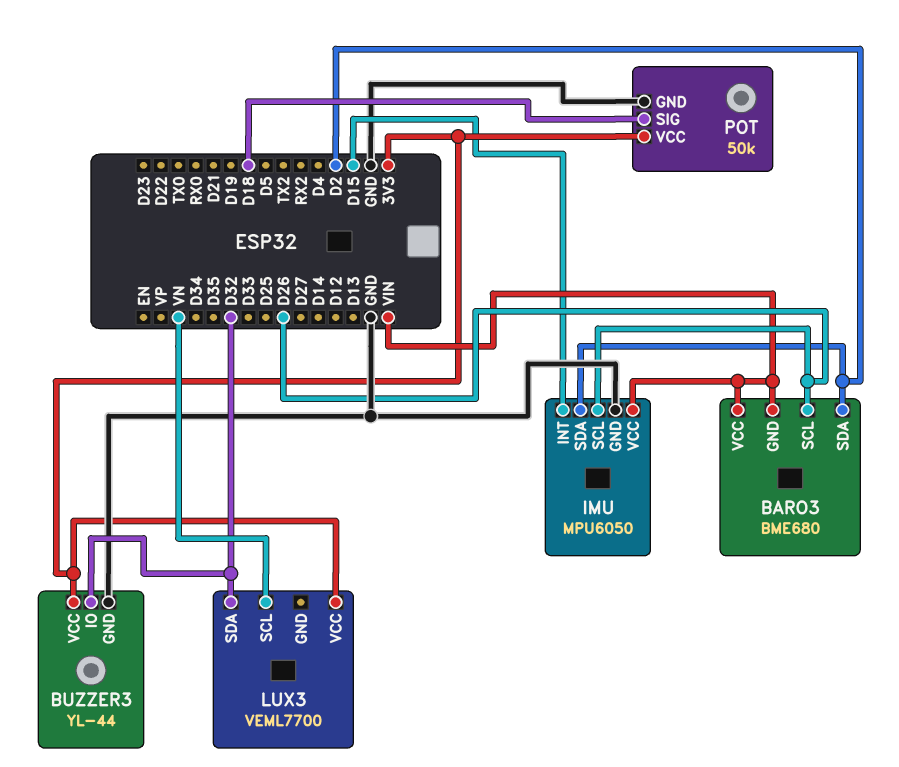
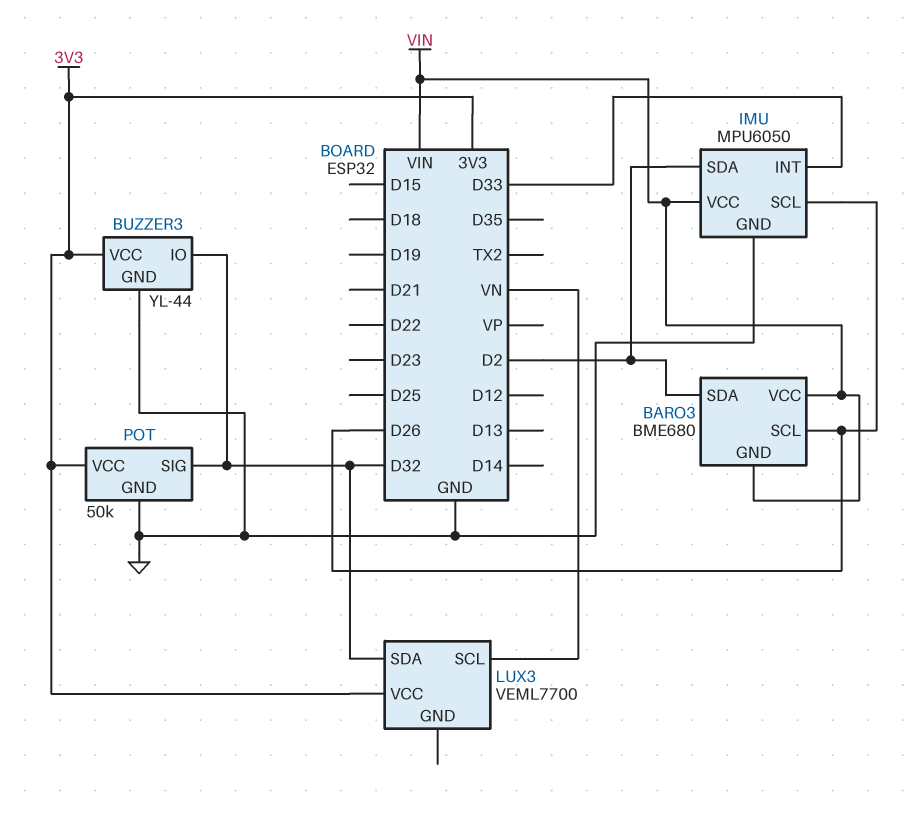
IMU pin INT: D15 -> D33
POT pin SIG: D18 -> D32

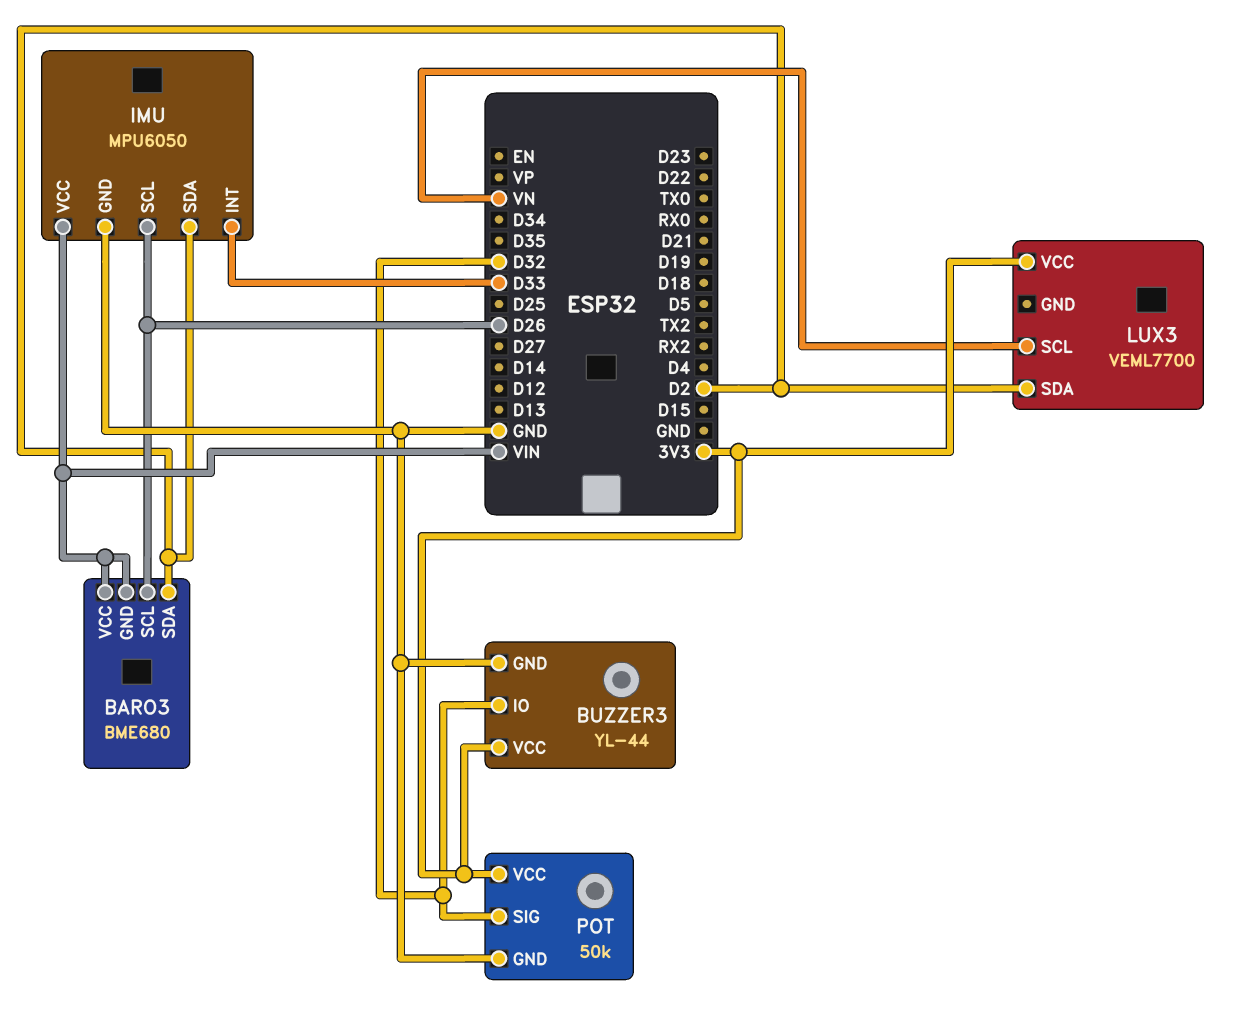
LUX3 pin SDA: D32 -> D2

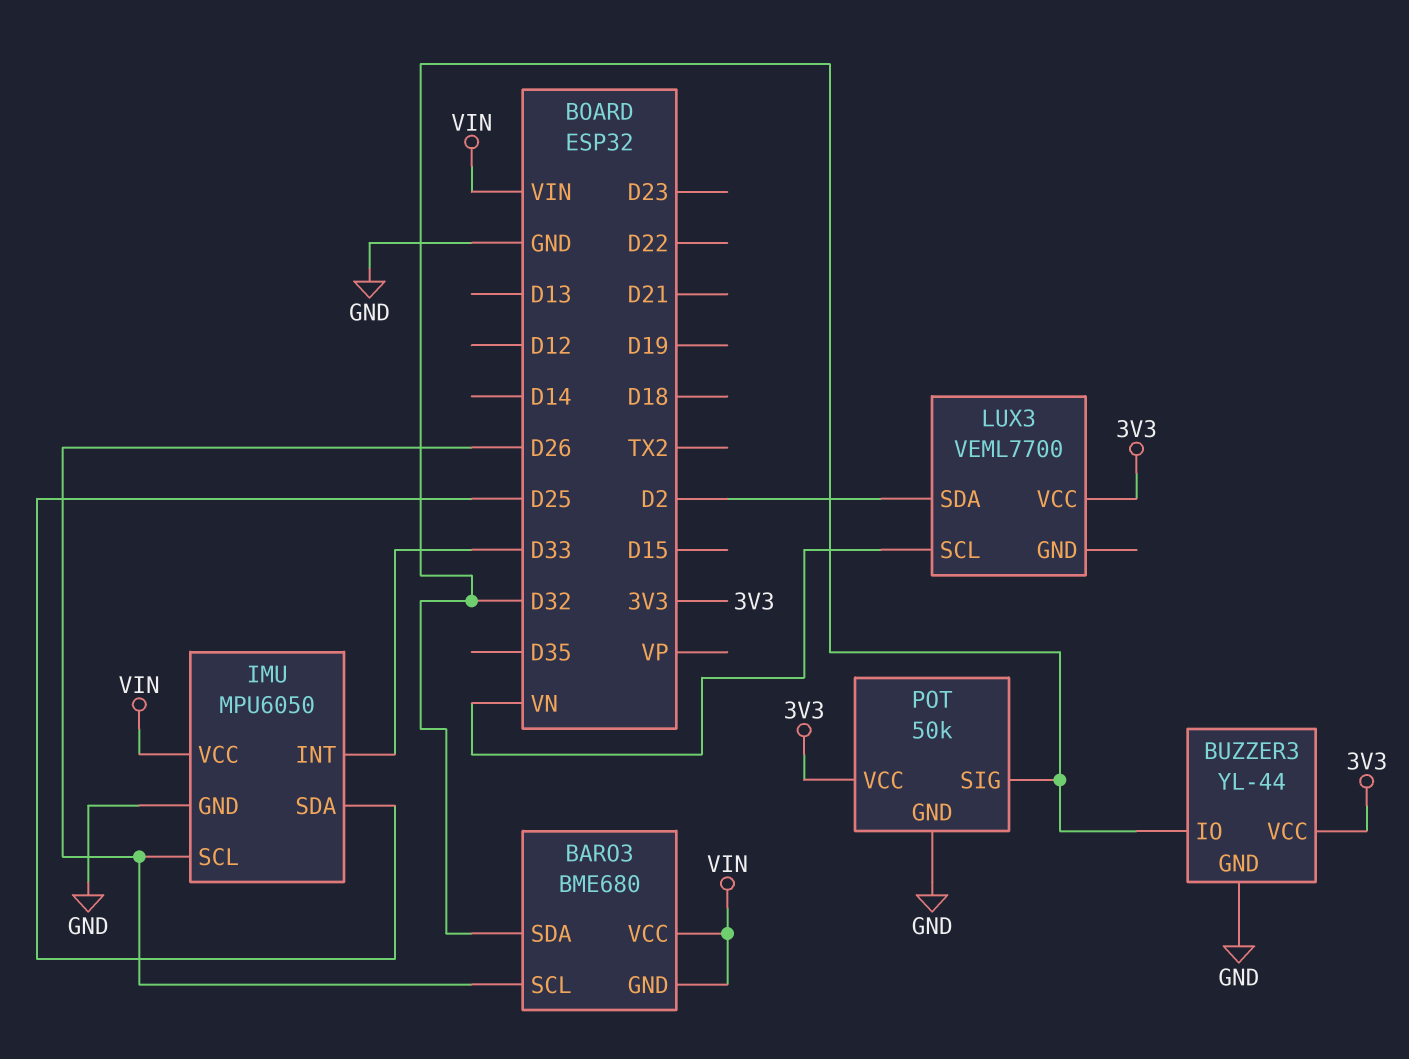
BARO3 pin SDA: D2 -> D32
IMU pin SDA: D2 -> D25

